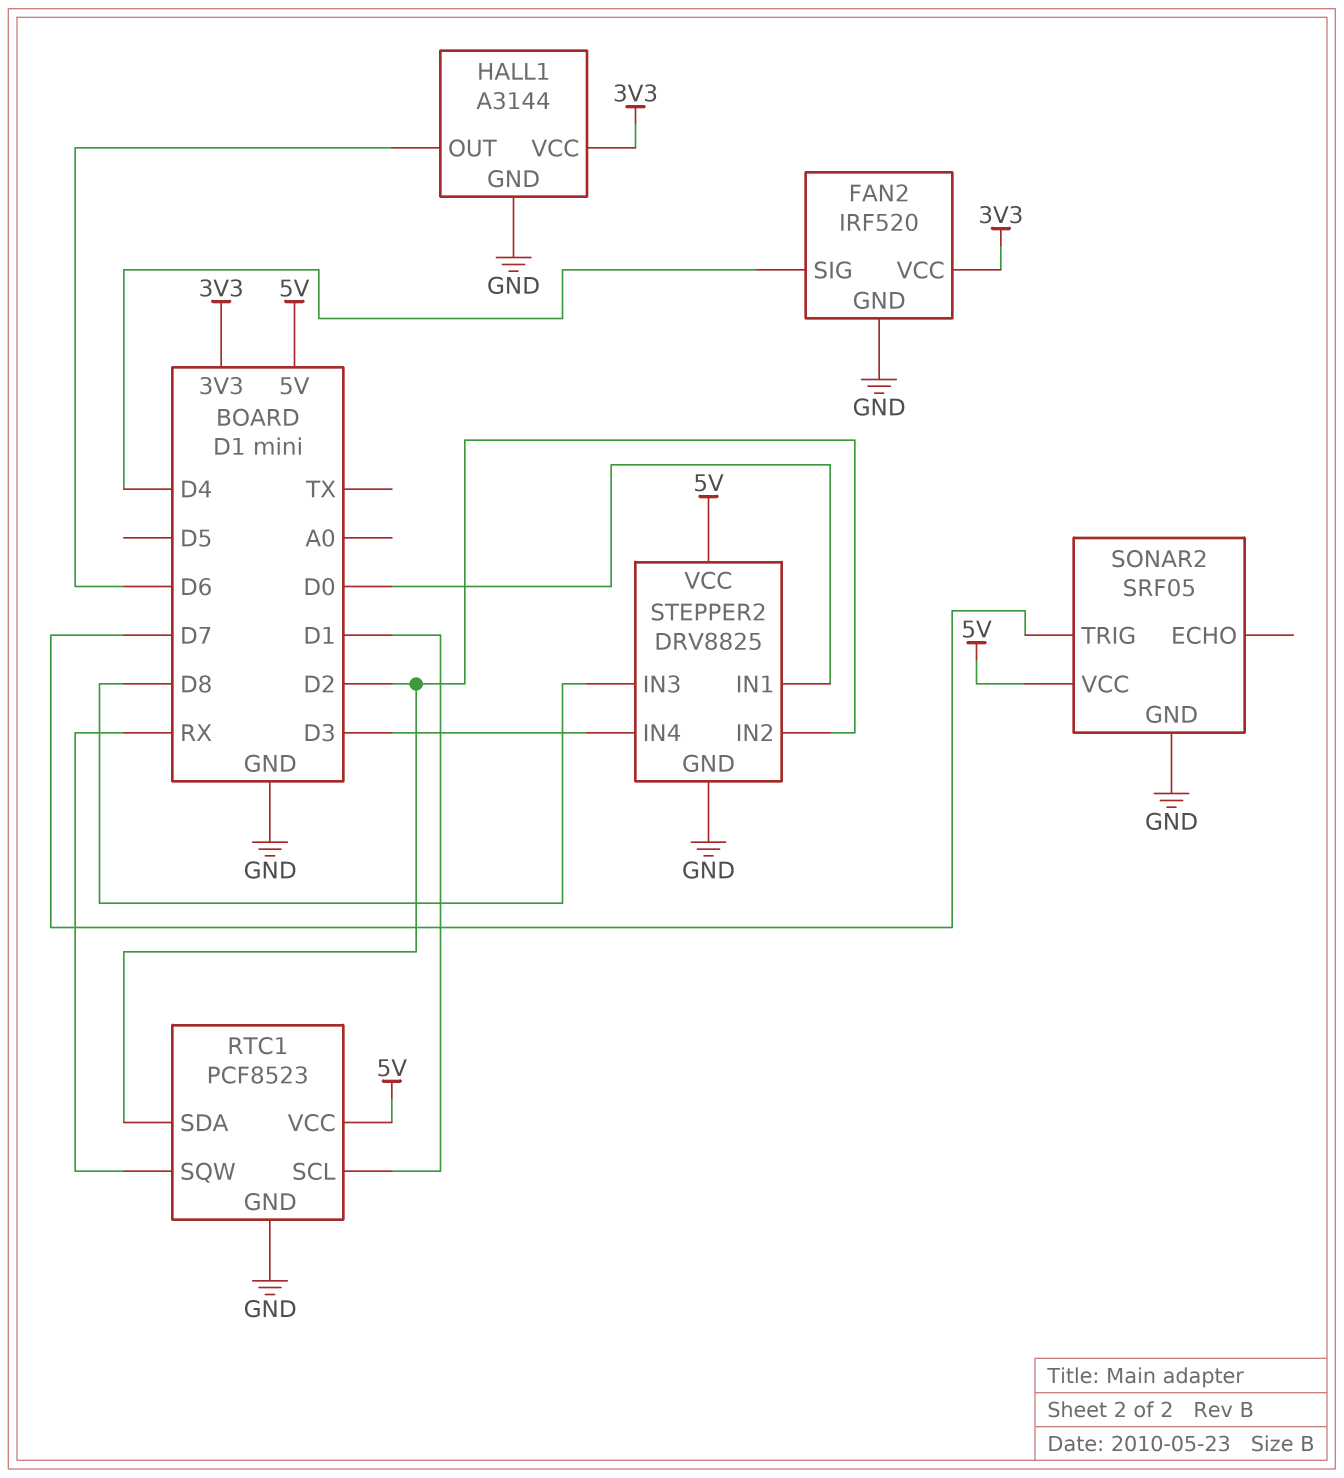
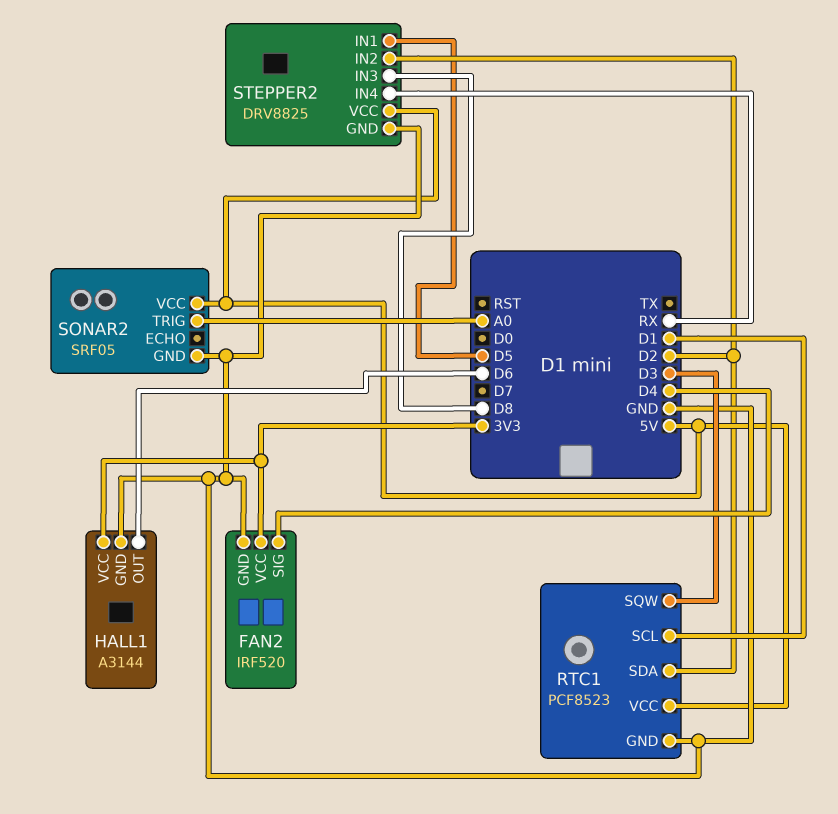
RTC1 pin SQW: RX -> D3
SONAR2 pin TRIG: D7 -> A0
STEPPER2 pin IN1: D0 -> D5
STEPPER2 pin IN4: D3 -> RX

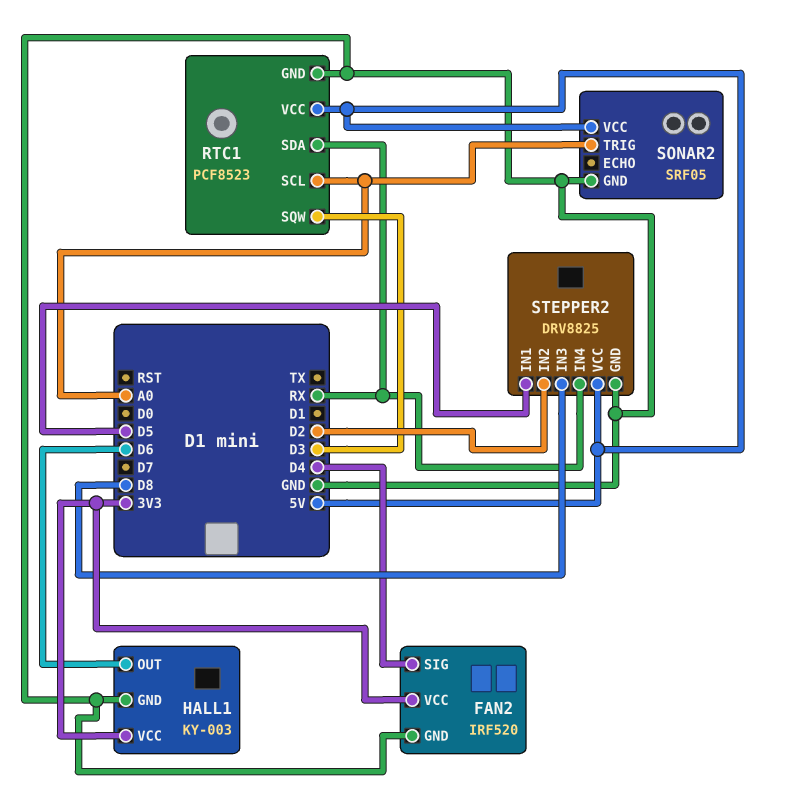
HALL1: A3144 -> KY-003
RTC1 pin SCL: D1 -> A0
RTC1 pin SDA: D2 -> RX

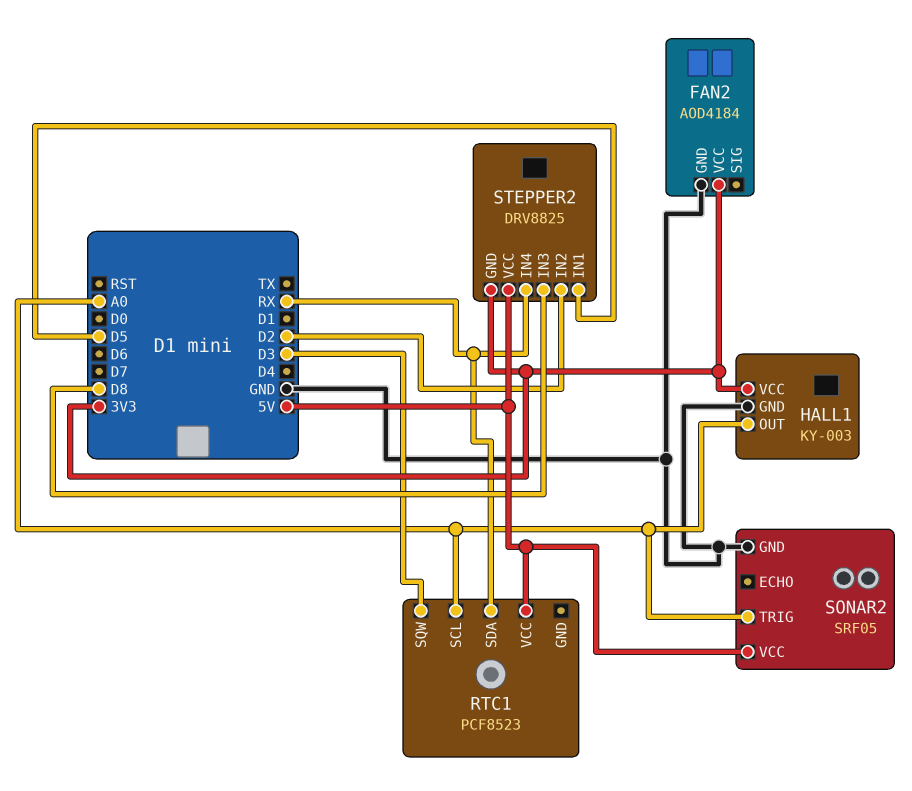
FAN2: IRF520 -> AOD4184
FAN2 pin SIG: D4 -> none
HALL1 pin OUT: D6 -> A0
RTC1 pin GND: GND -> none
STEPPER2 pin GND: GND -> 3V3

